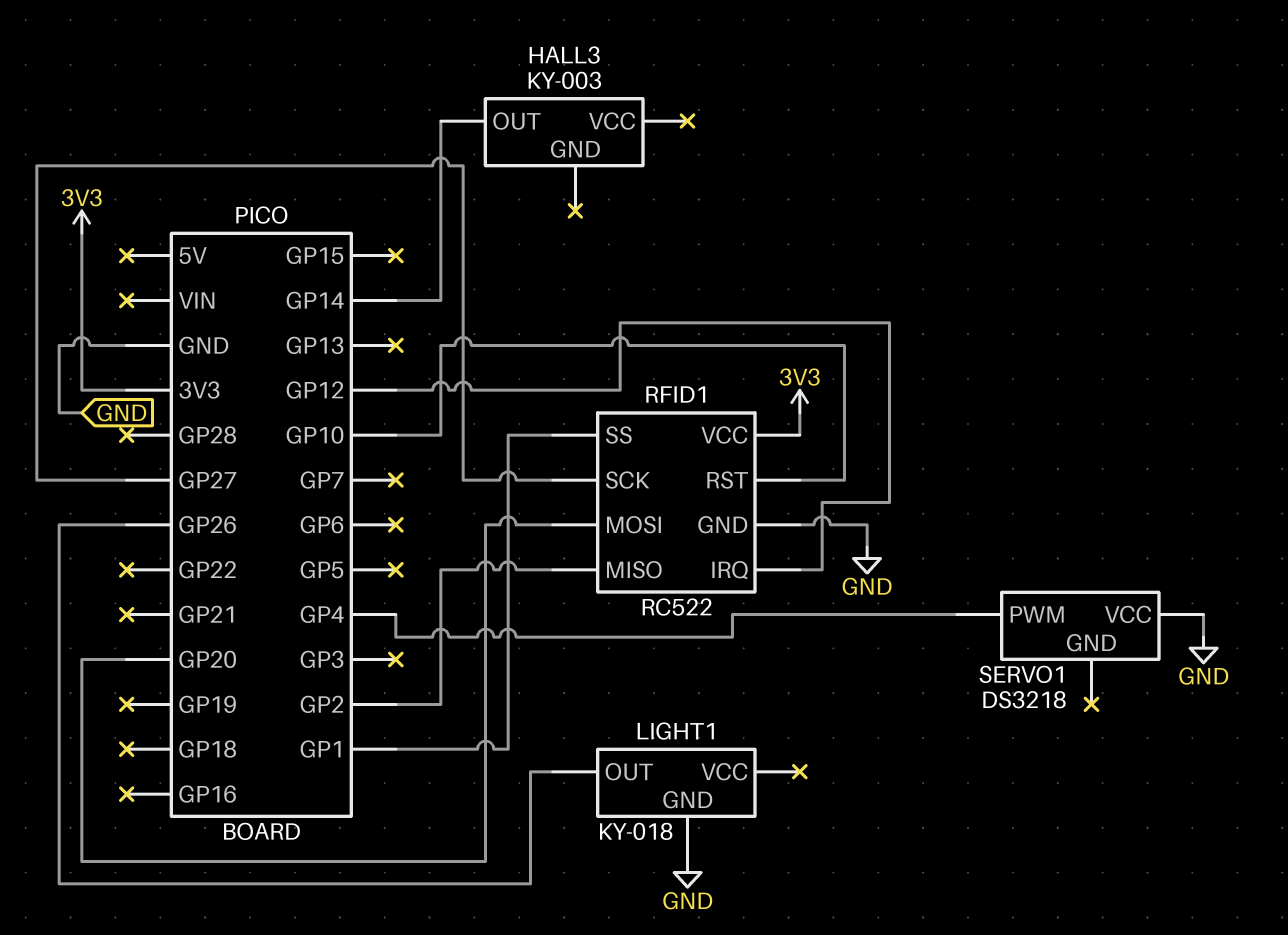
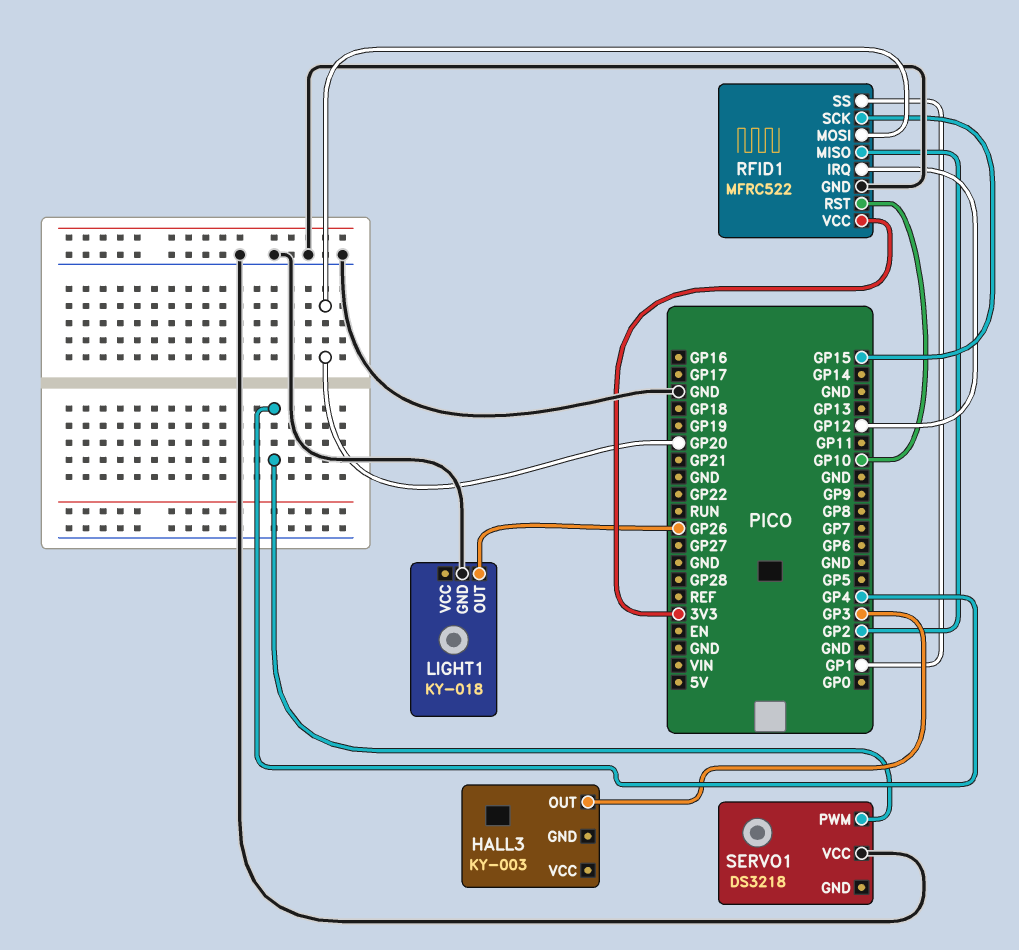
HALL3 pin OUT: GP14 -> GP3
RFID1: RC522 -> MFRC522
RFID1 pin SCK: GP27 -> GP15

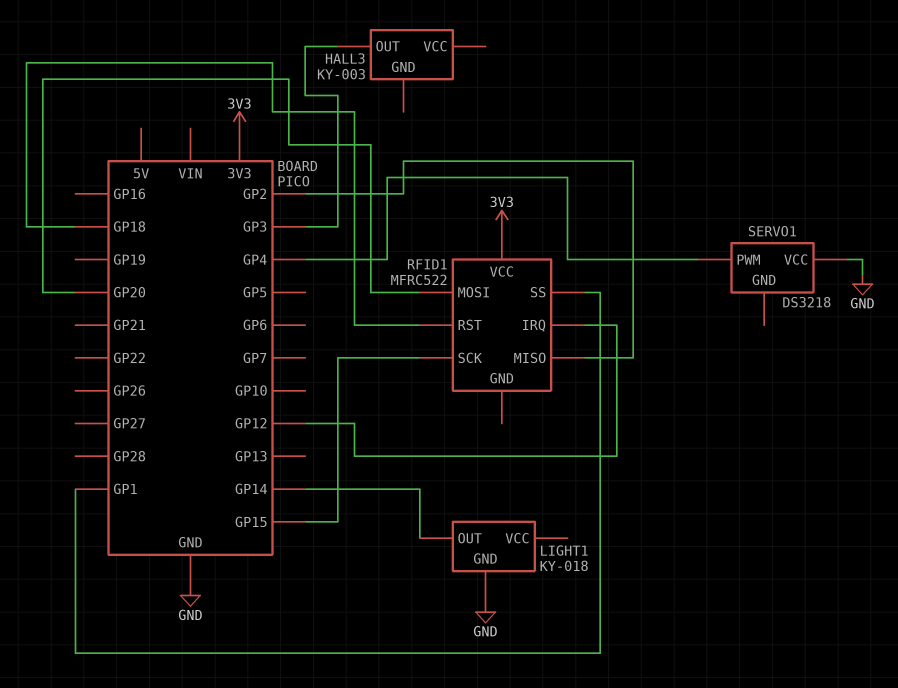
LIGHT1 pin OUT: GP26 -> GP14
RFID1 pin GND: GND -> none
RFID1 pin RST: GP10 -> GP18

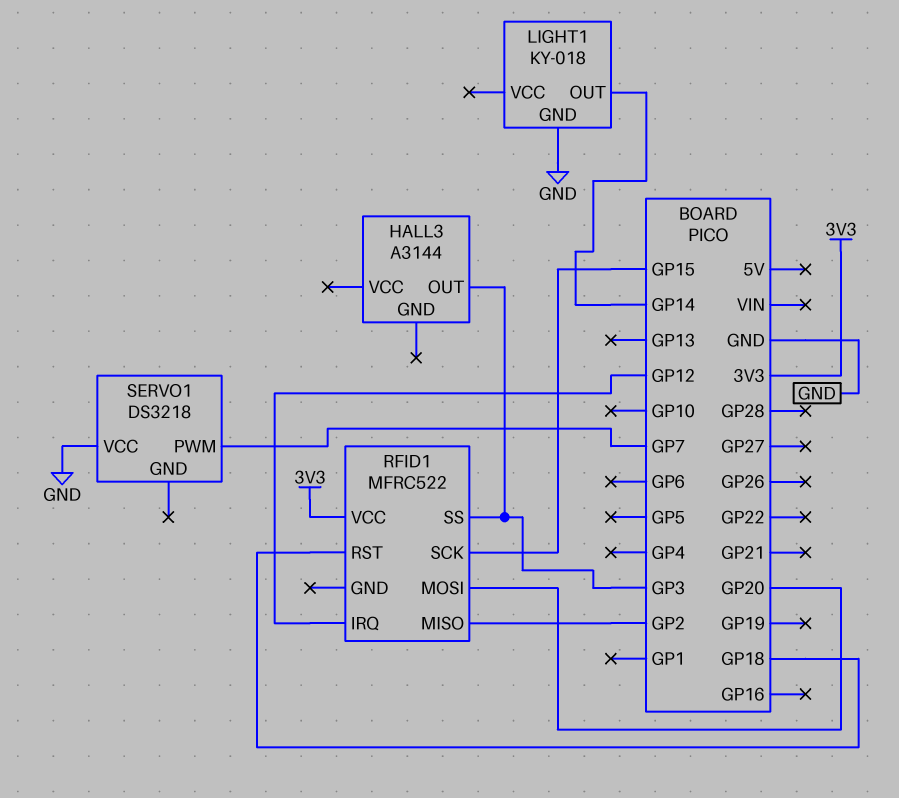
HALL3: KY-003 -> A3144
RFID1 pin SS: GP1 -> GP3
SERVO1 pin PWM: GP4 -> GP7

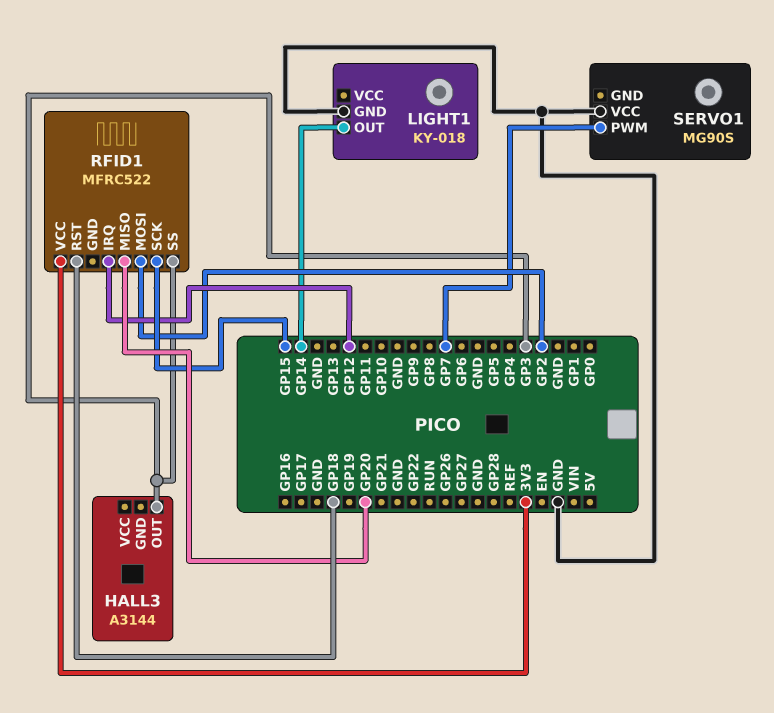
RFID1 pin MISO: GP2 -> GP20
RFID1 pin MOSI: GP20 -> GP2
SERVO1: DS3218 -> MG90S

